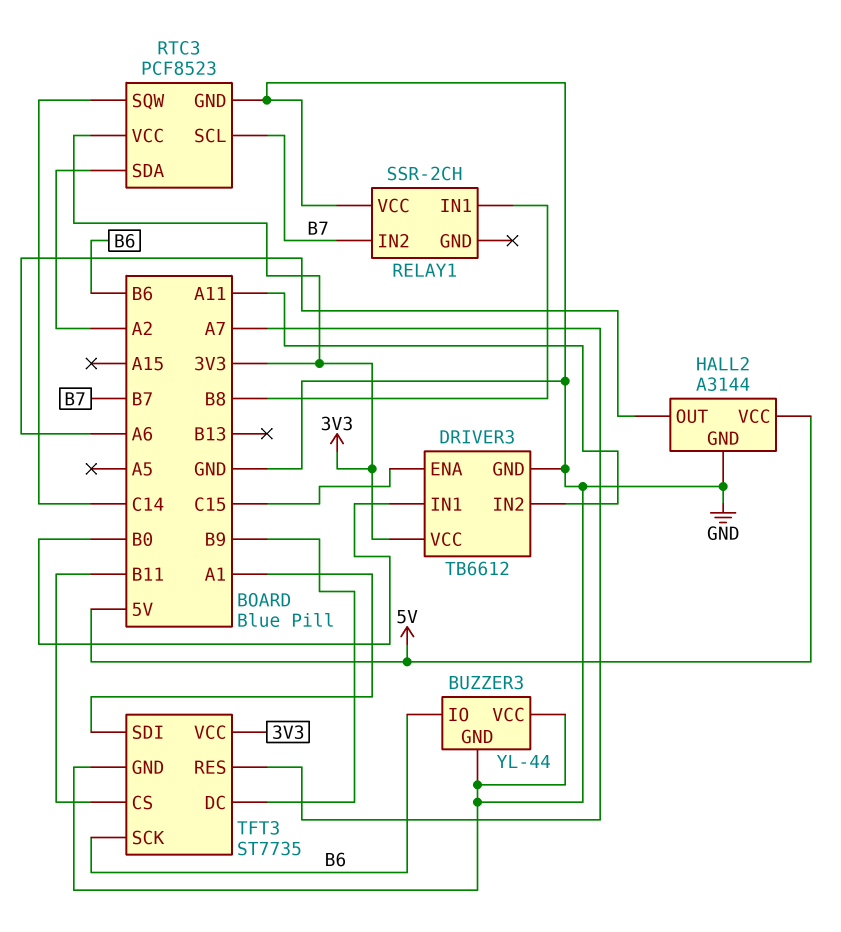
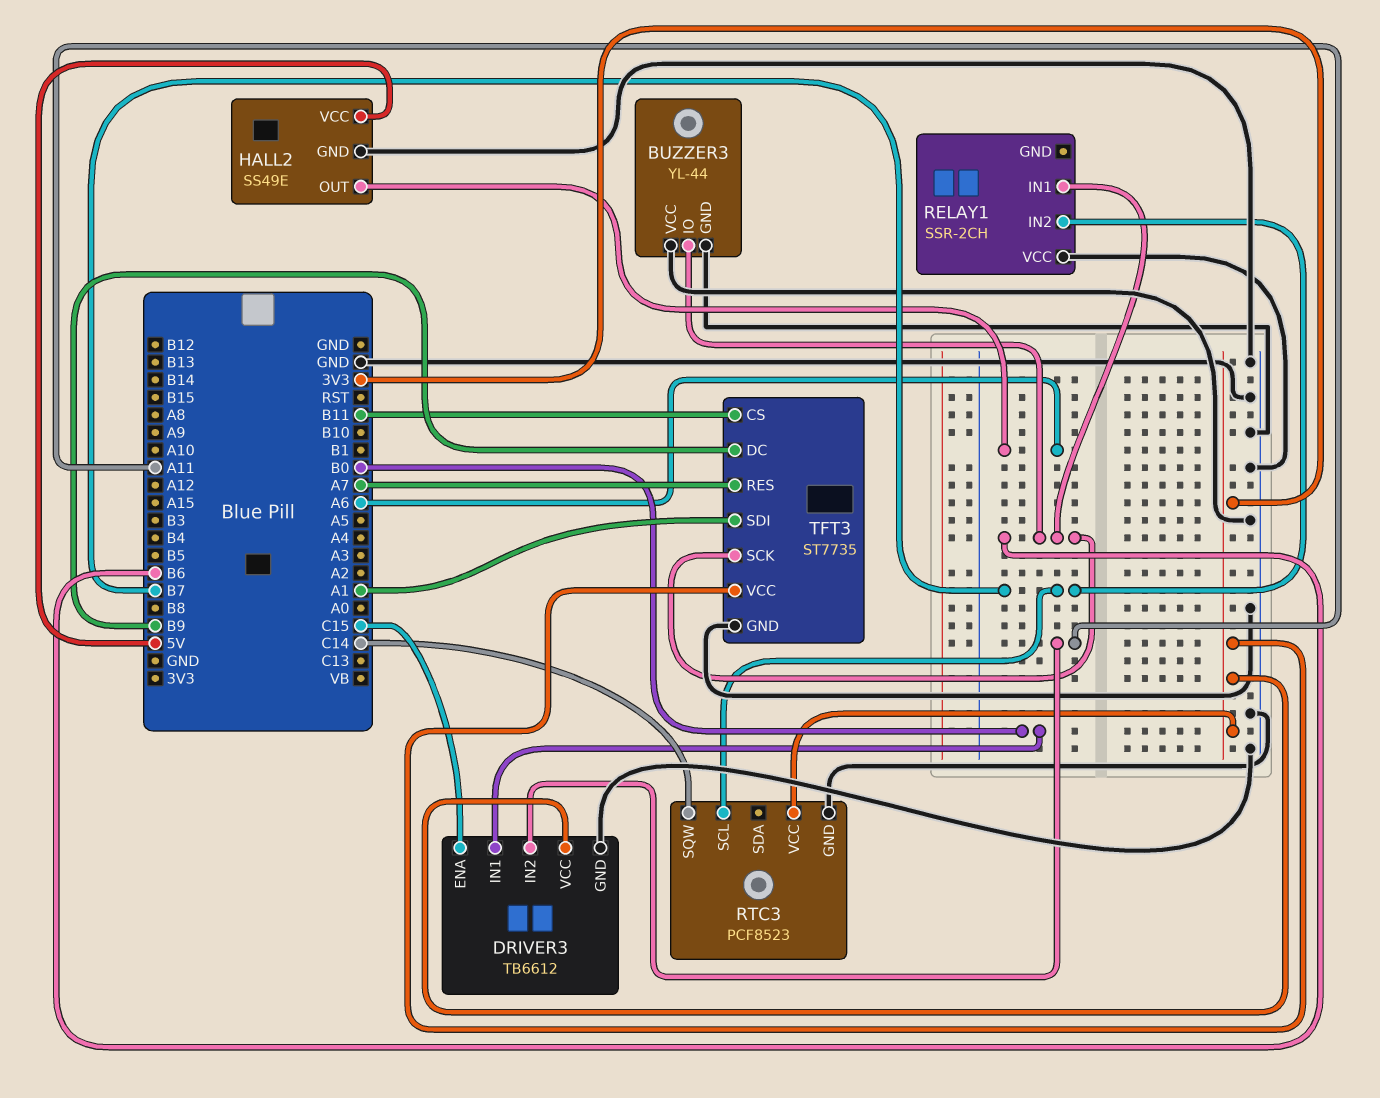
HALL2: A3144 -> SS49E
RELAY1 pin IN1: B8 -> B6
RTC3 pin SDA: A2 -> none

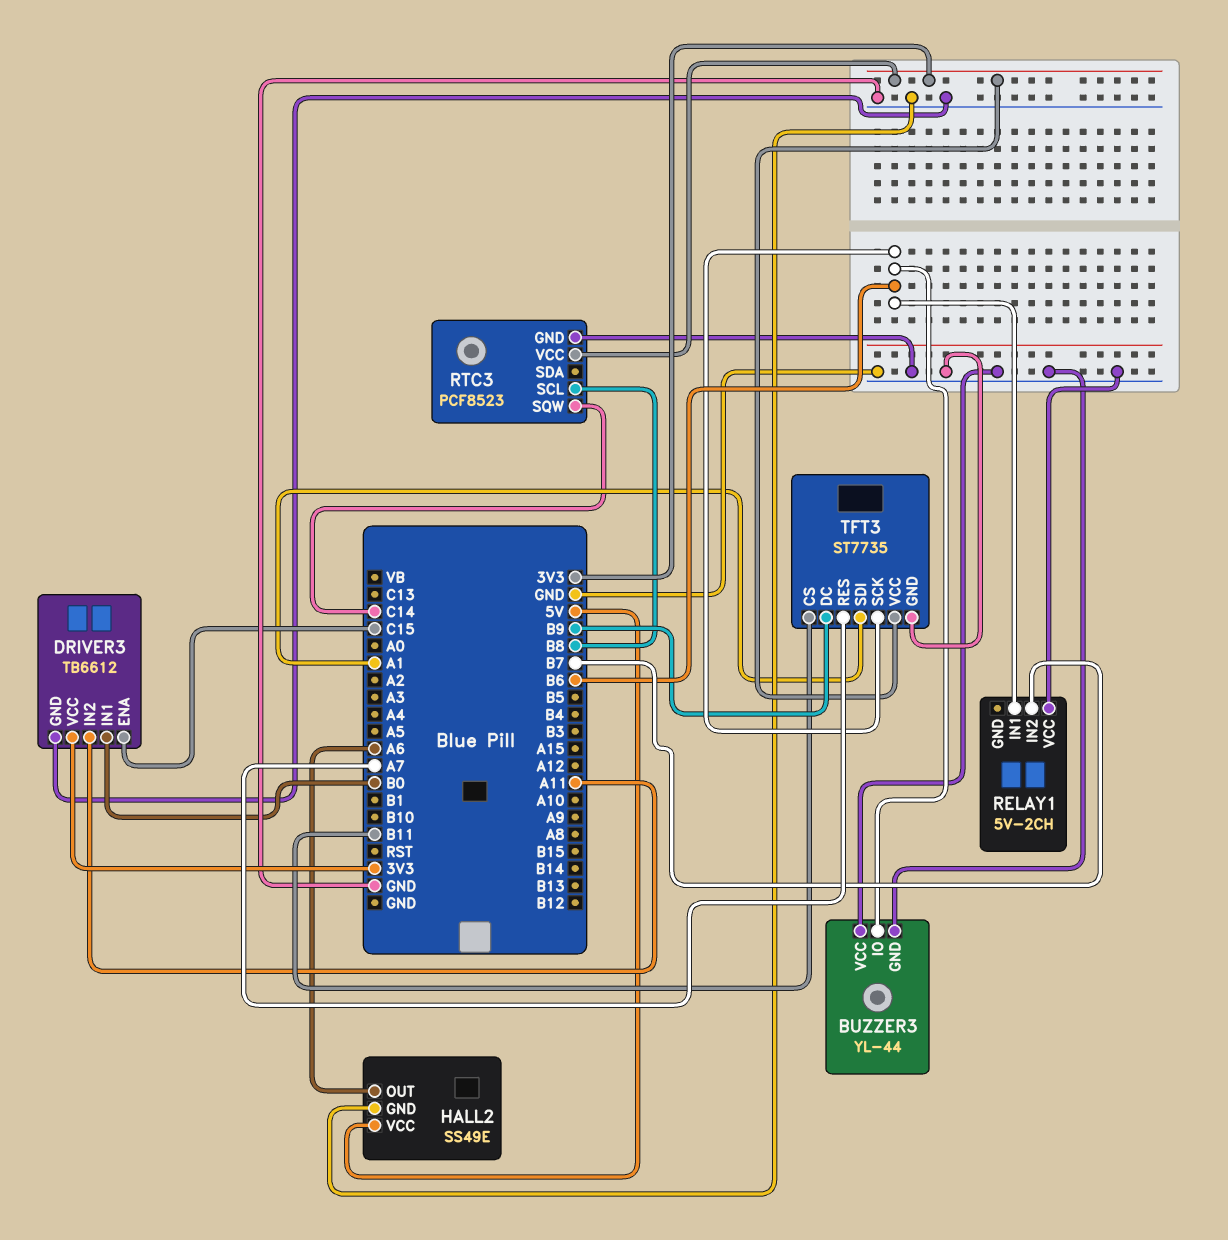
RELAY1: SSR-2CH -> 5V-2CH
RTC3 pin SCL: B7 -> B8

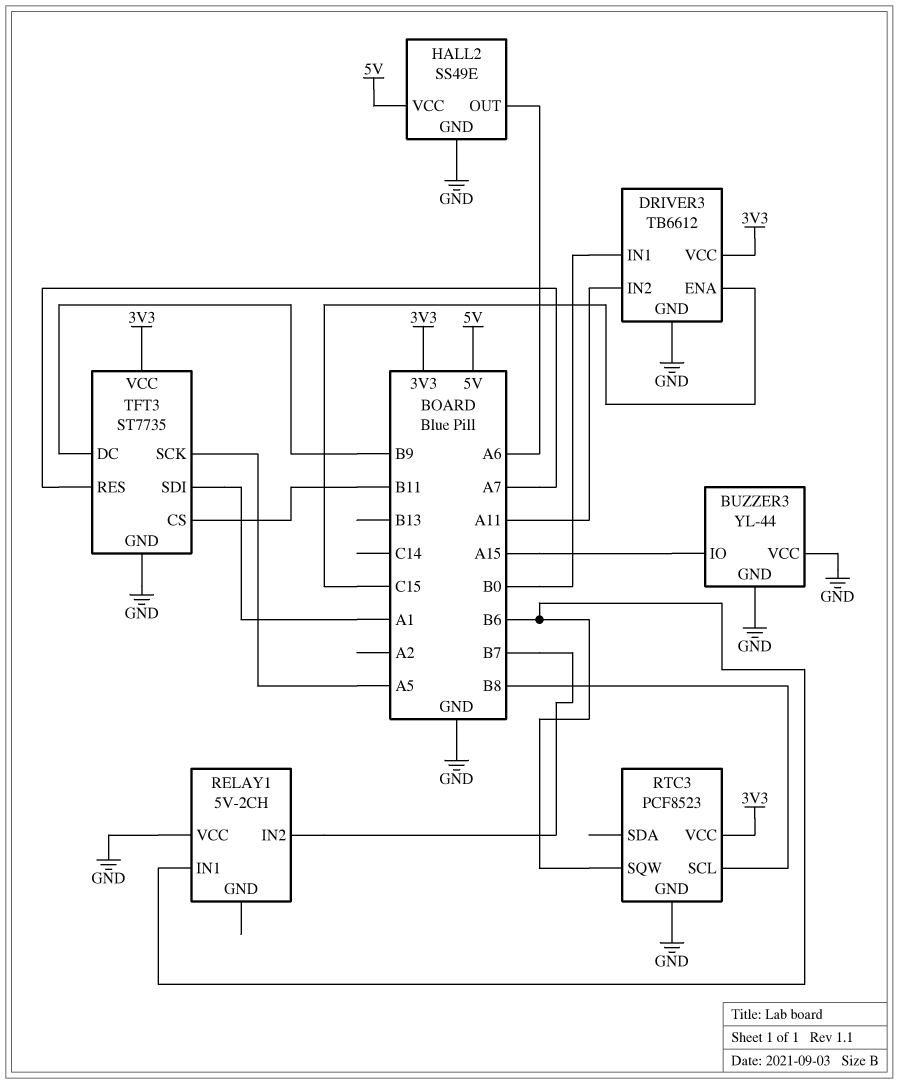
BUZZER3 pin IO: B6 -> A15
RTC3 pin SQW: C14 -> B6
TFT3 pin SCK: B6 -> A5

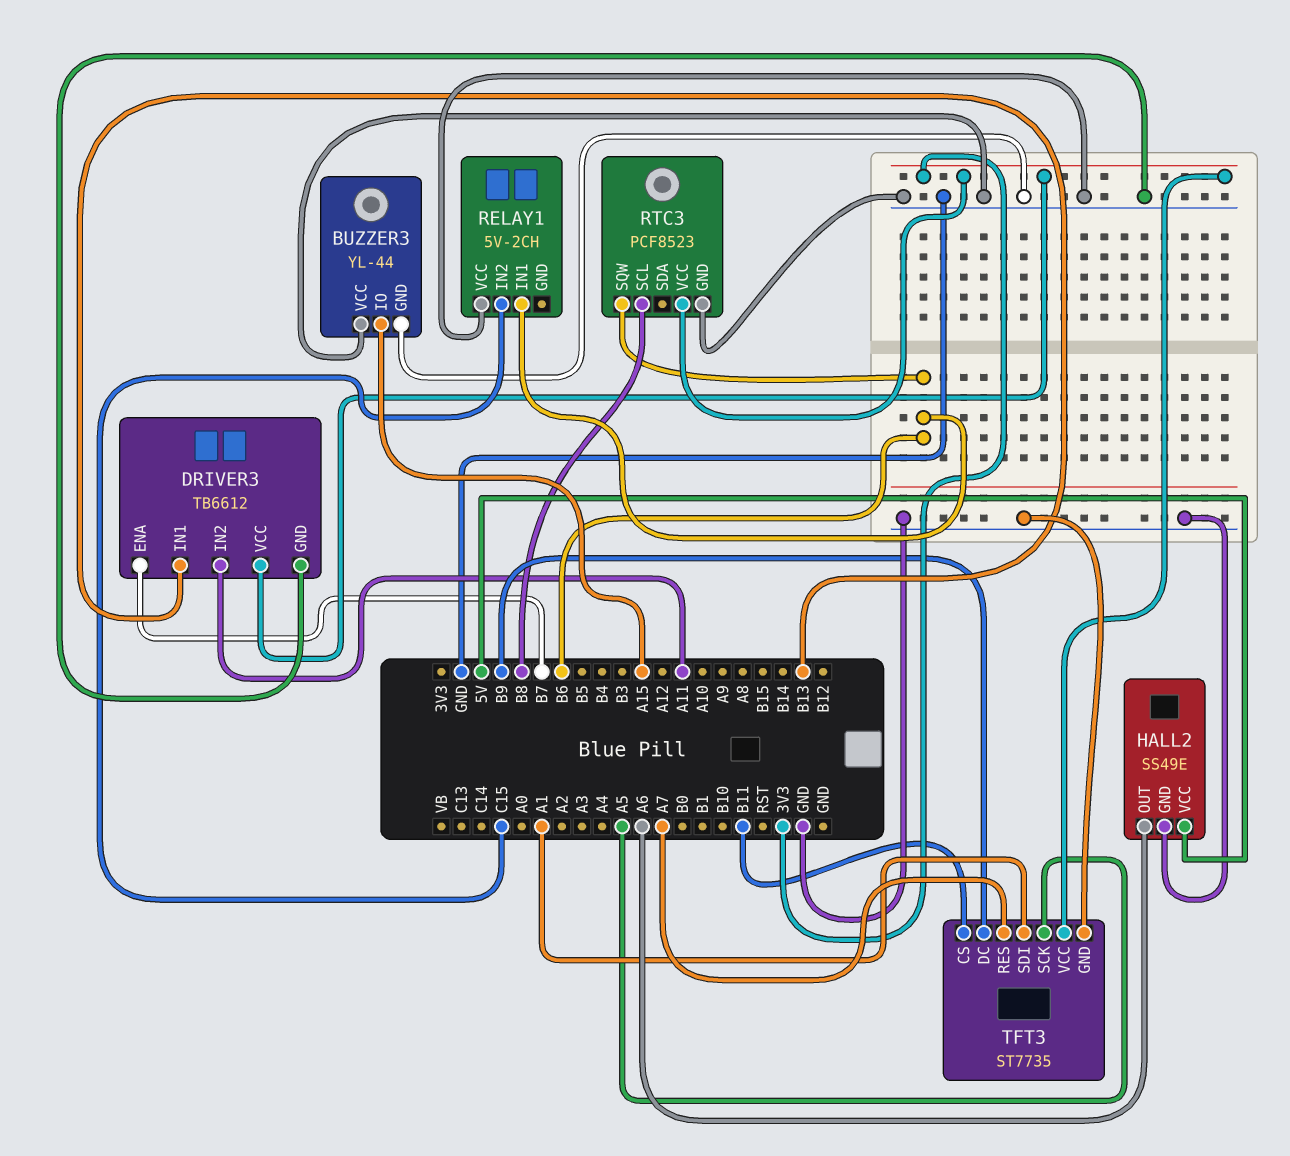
DRIVER3 pin ENA: C15 -> B7
DRIVER3 pin IN1: B0 -> B13
RELAY1 pin IN2: B7 -> C15

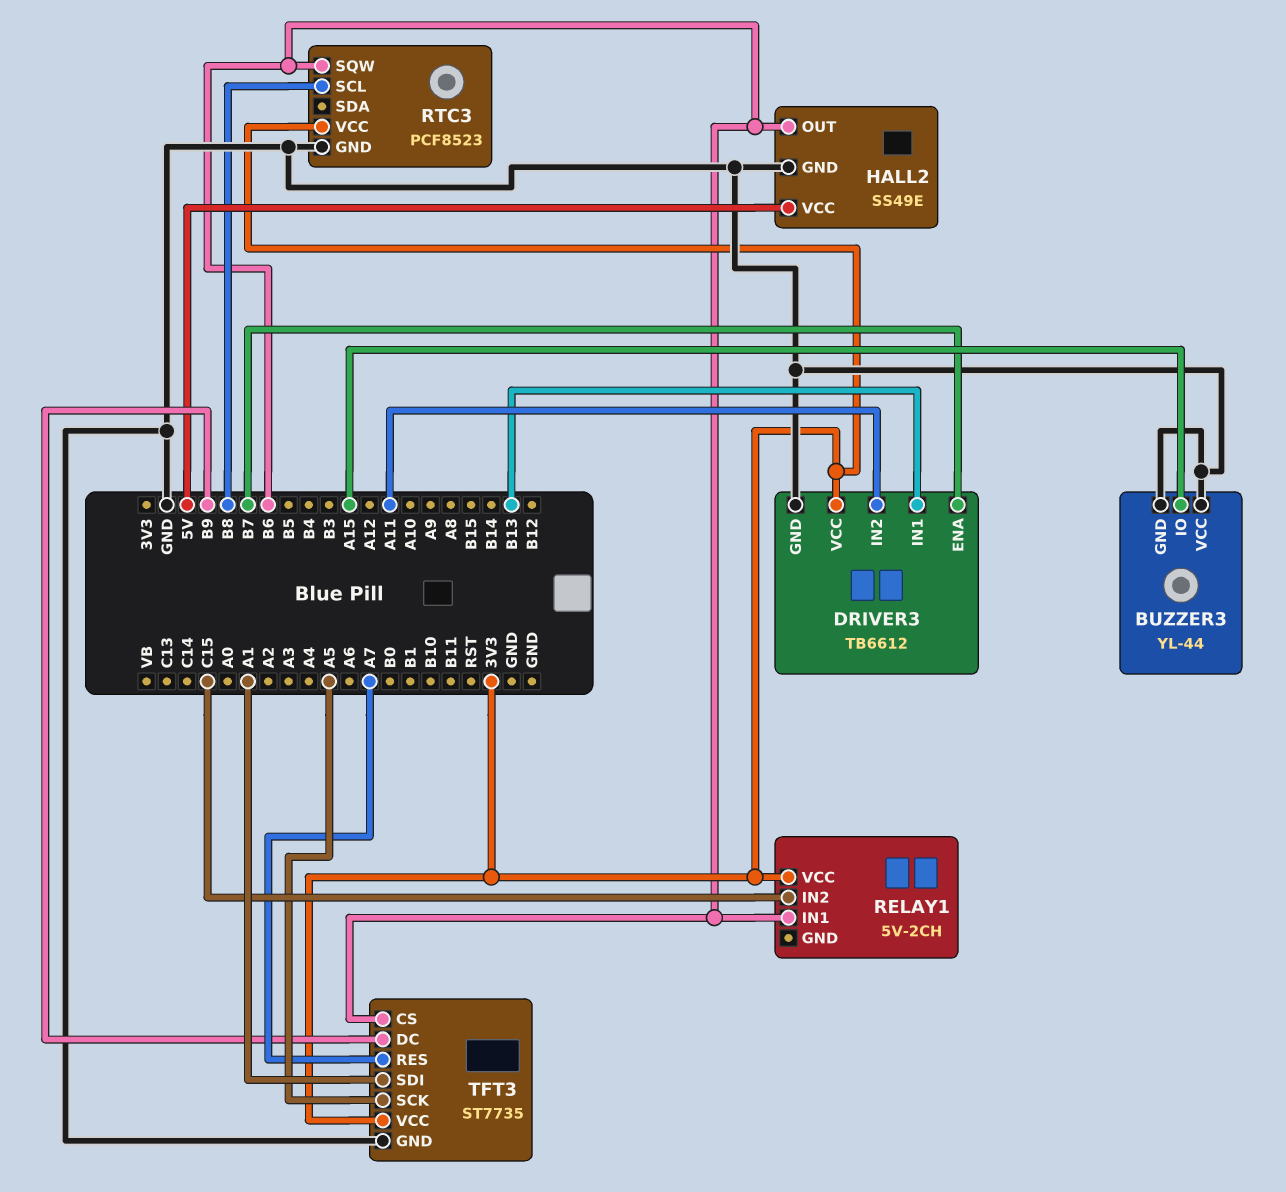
HALL2 pin OUT: A6 -> B6
RELAY1 pin VCC: GND -> 3V3
TFT3 pin CS: B11 -> B6

